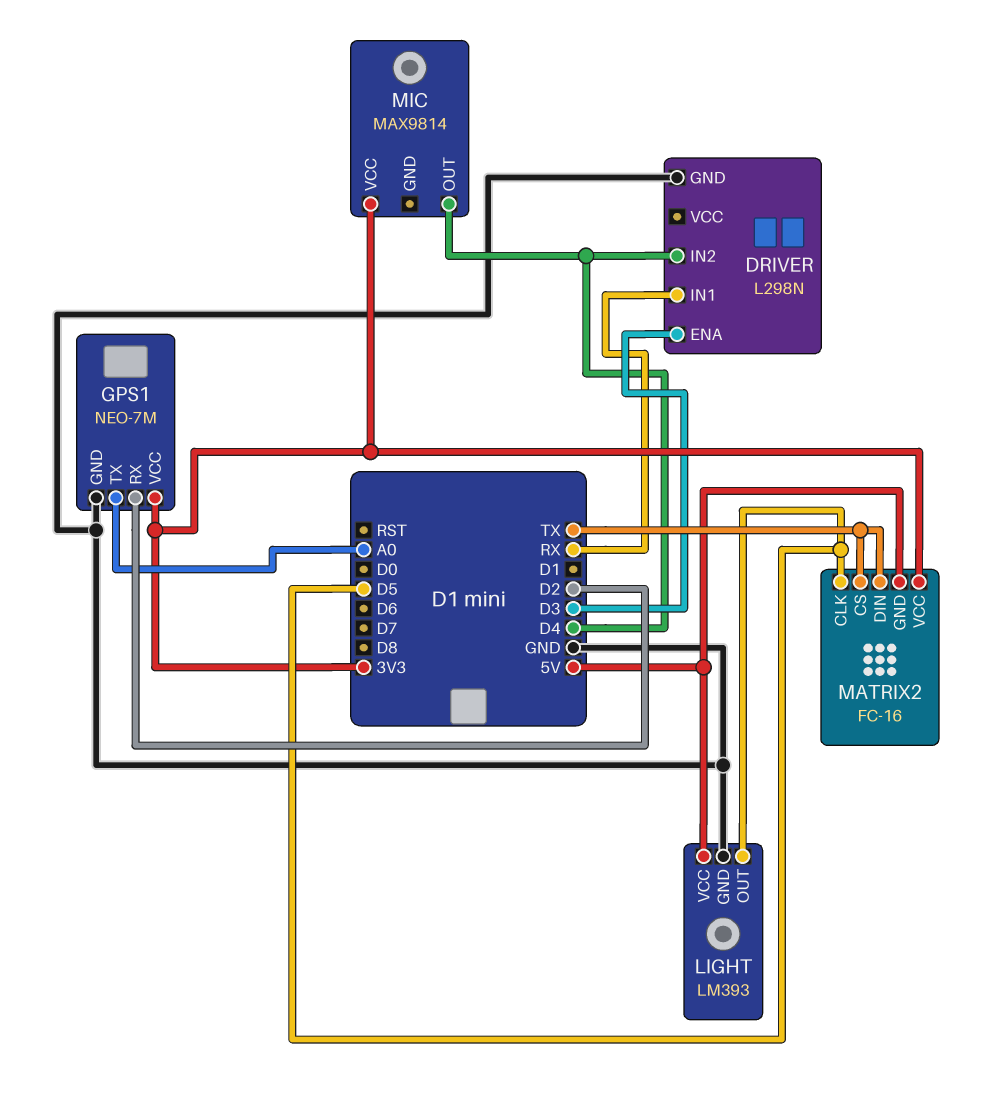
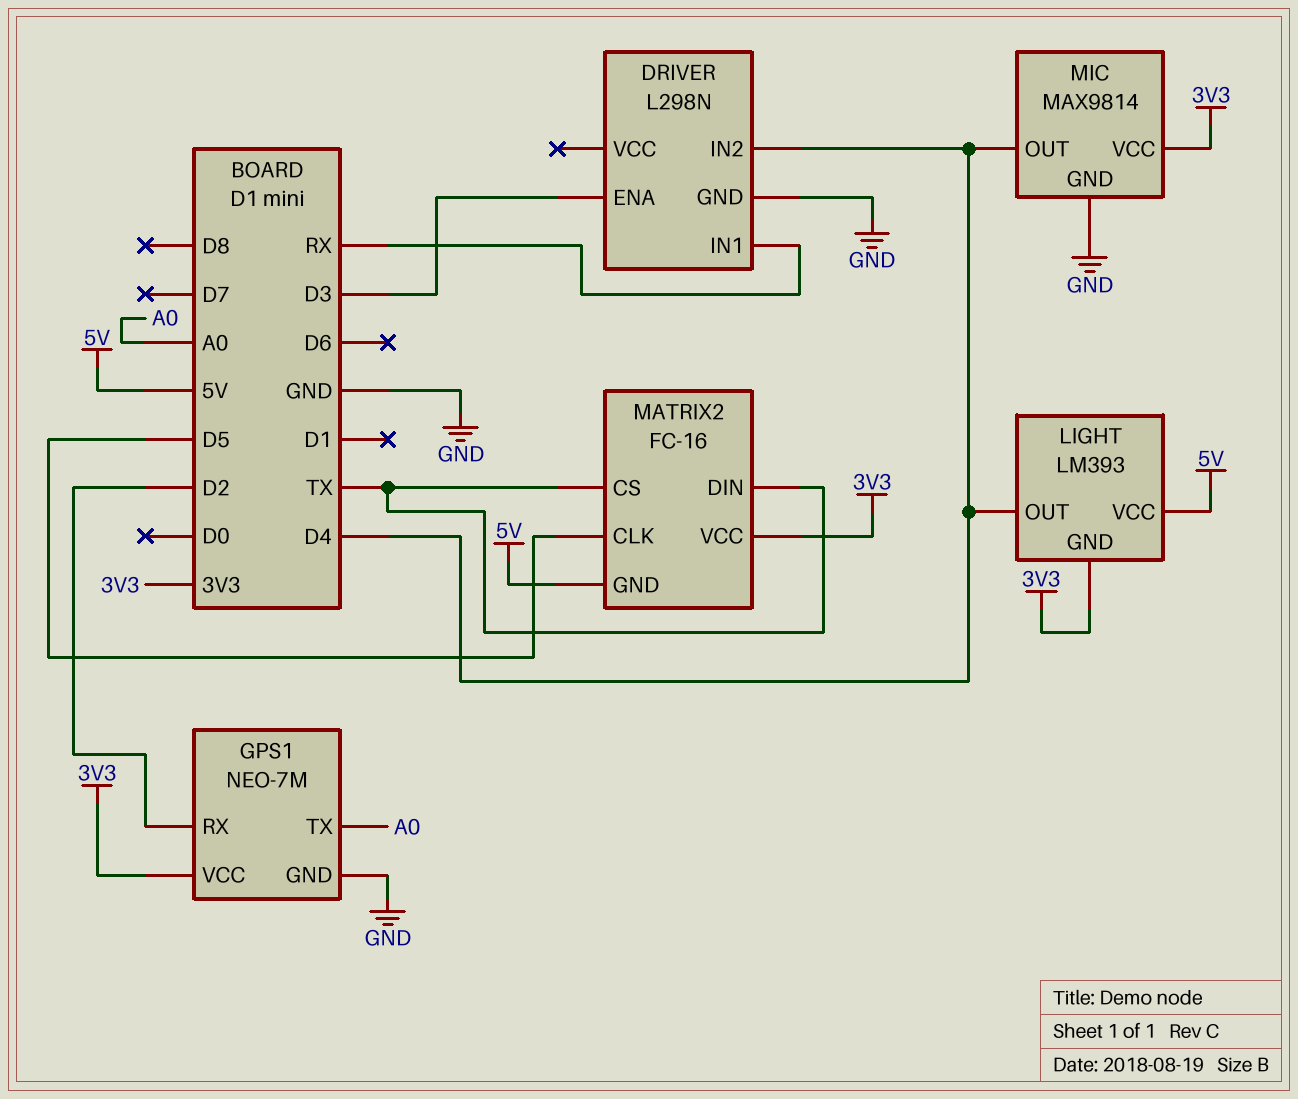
LIGHT pin GND: GND -> 3V3
LIGHT pin OUT: D5 -> D4
MIC pin GND: none -> GND

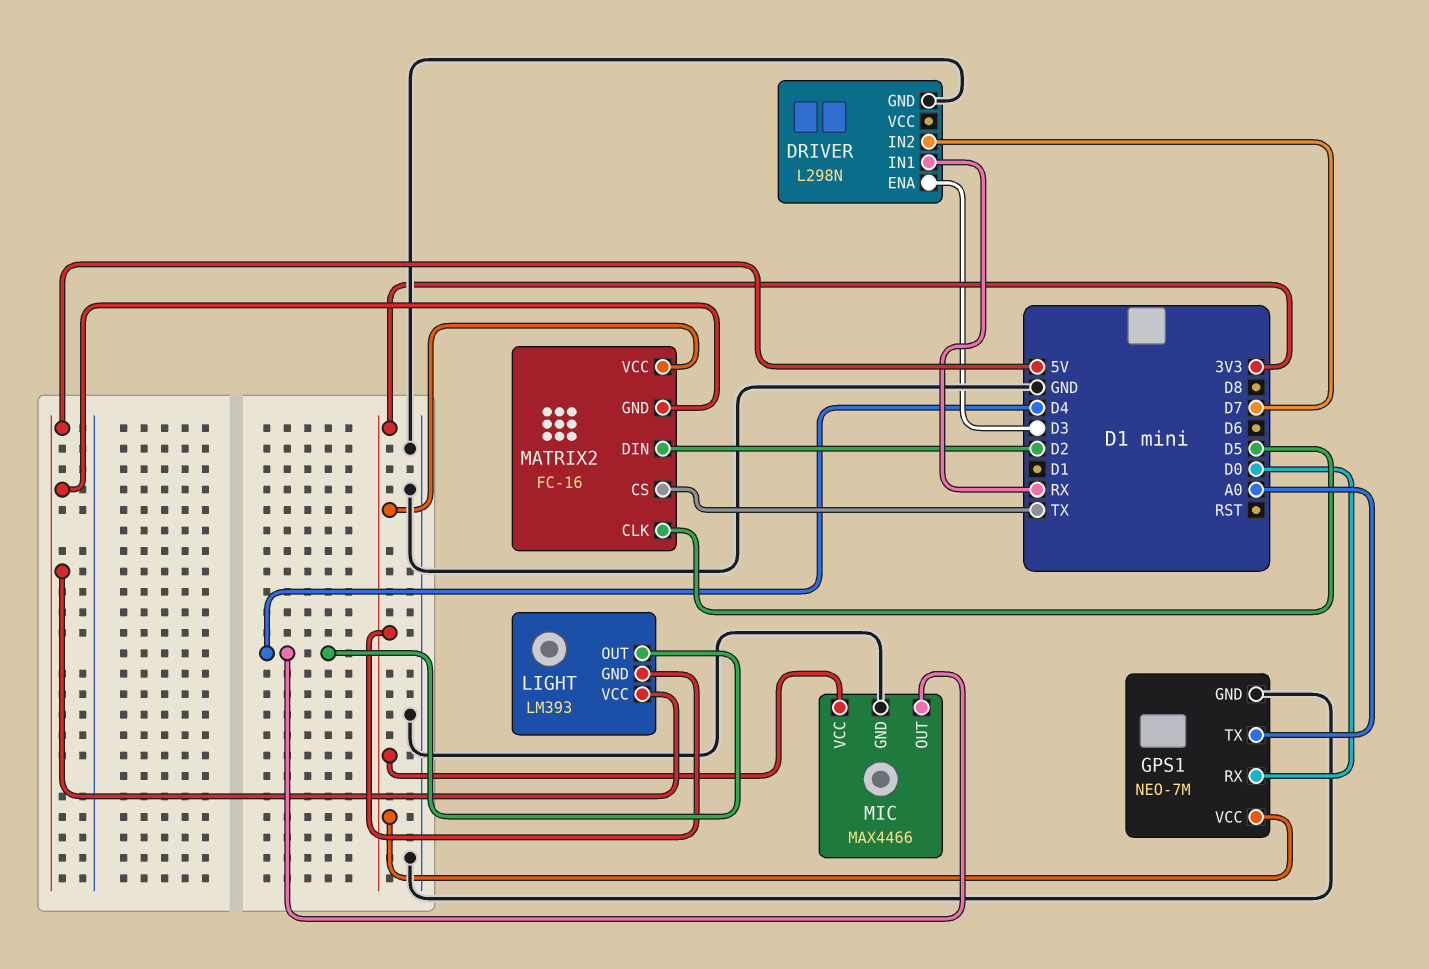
DRIVER pin IN2: D4 -> D7
GPS1 pin RX: D2 -> D0
MATRIX2 pin DIN: TX -> D2
MIC: MAX9814 -> MAX4466

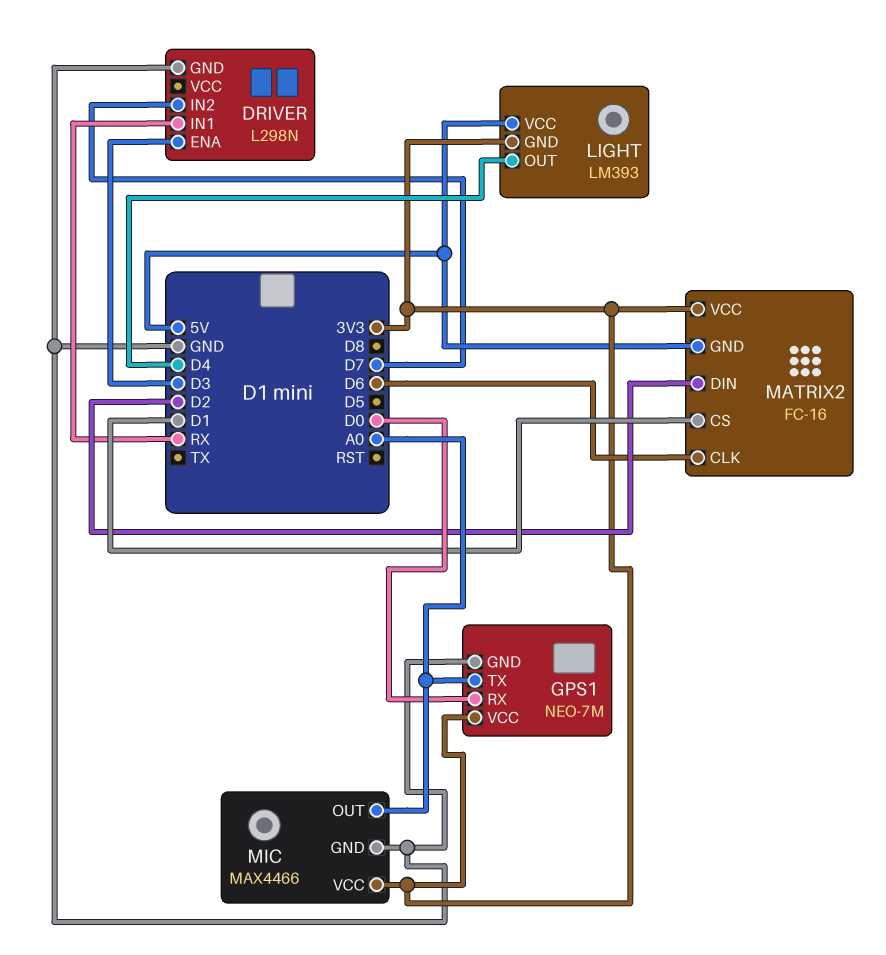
MATRIX2 pin CLK: D5 -> D6
MATRIX2 pin CS: TX -> D1
MIC pin OUT: D4 -> A0

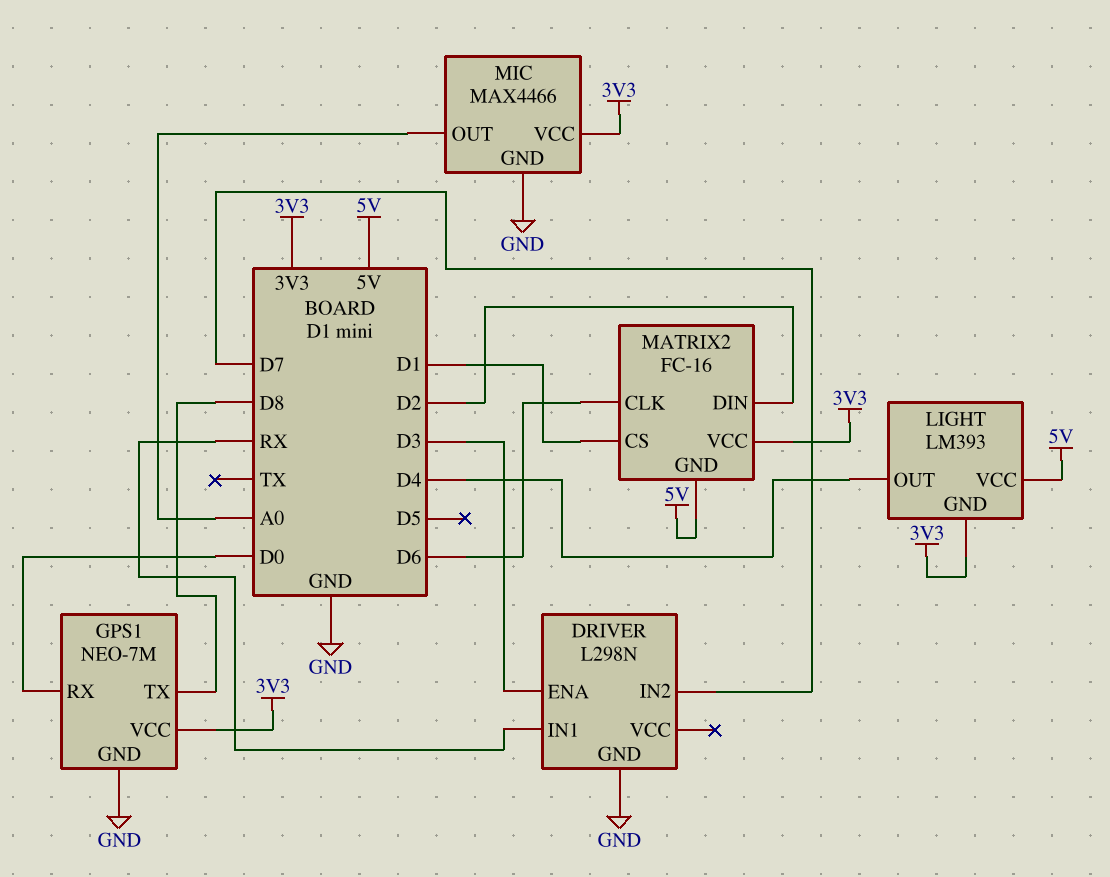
GPS1 pin TX: A0 -> D8

